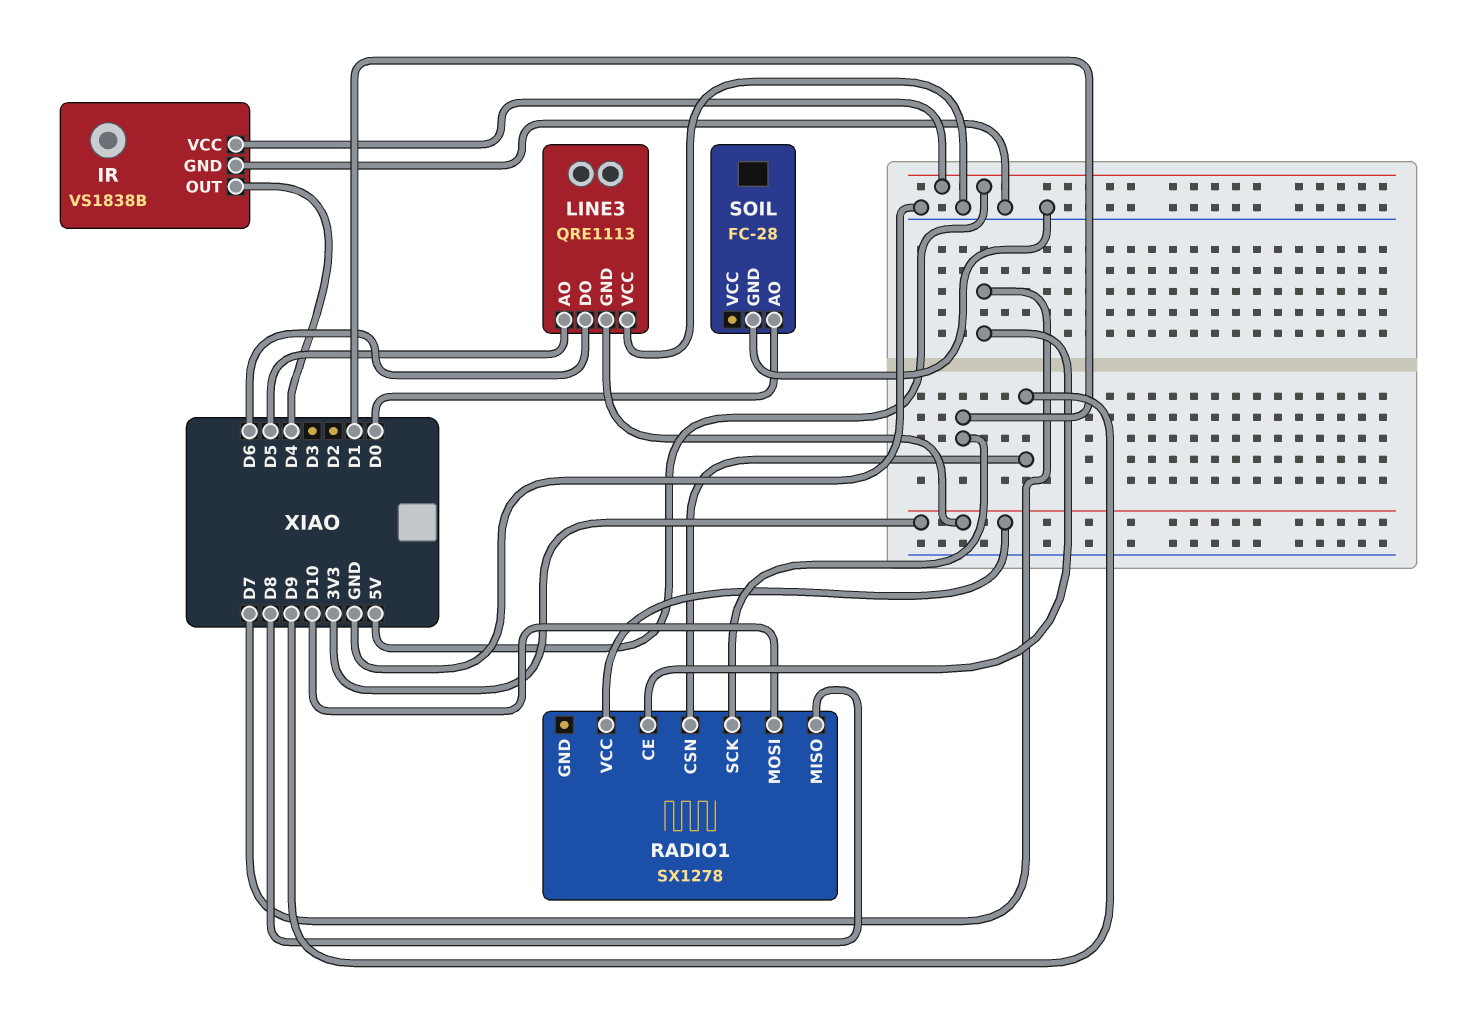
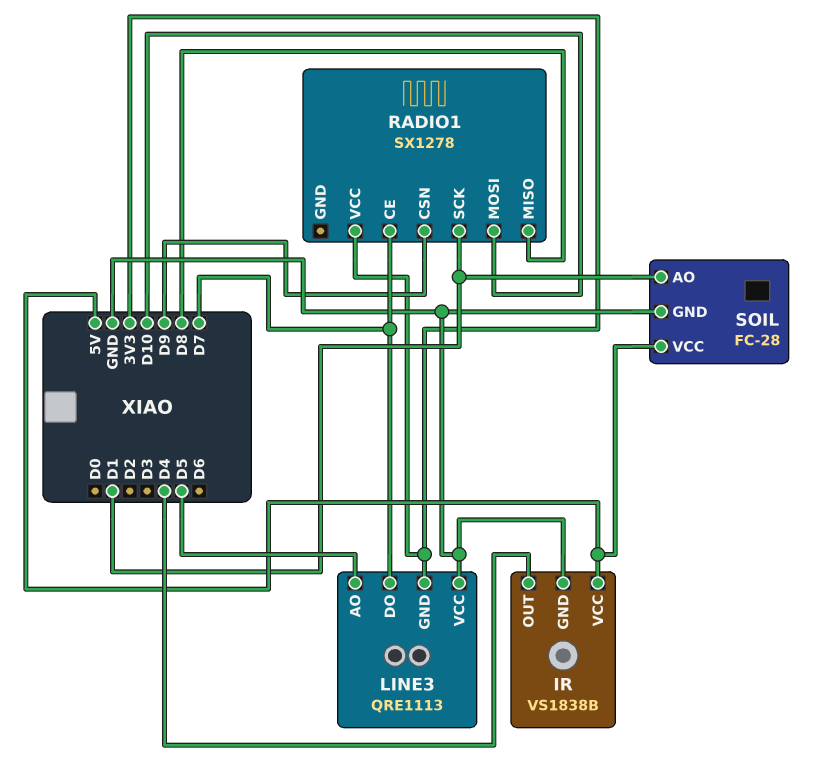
LINE3 pin DO: D6 -> D7
SOIL pin AO: D0 -> D1
SOIL pin VCC: none -> 5V

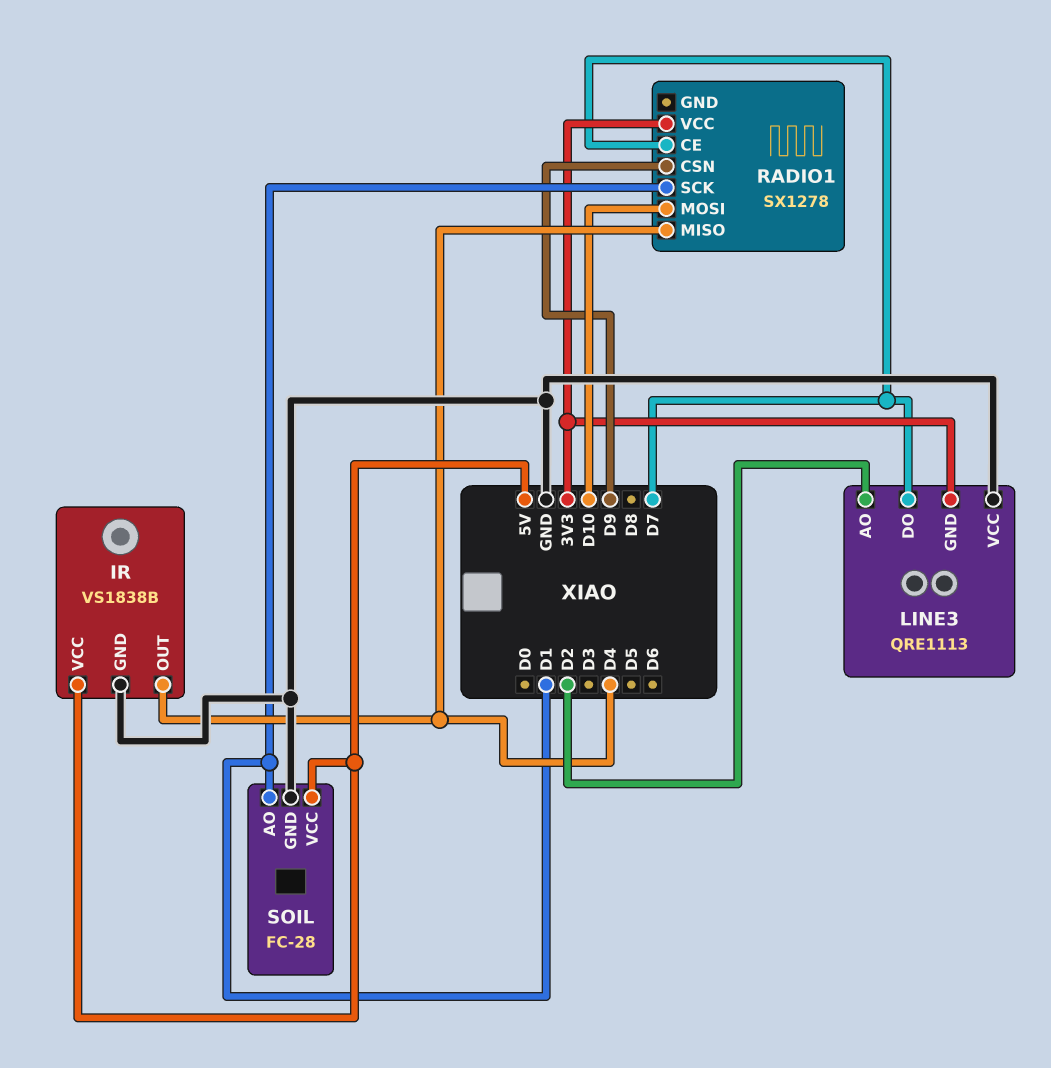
LINE3 pin AO: D5 -> D2
RADIO1 pin MISO: D8 -> D4

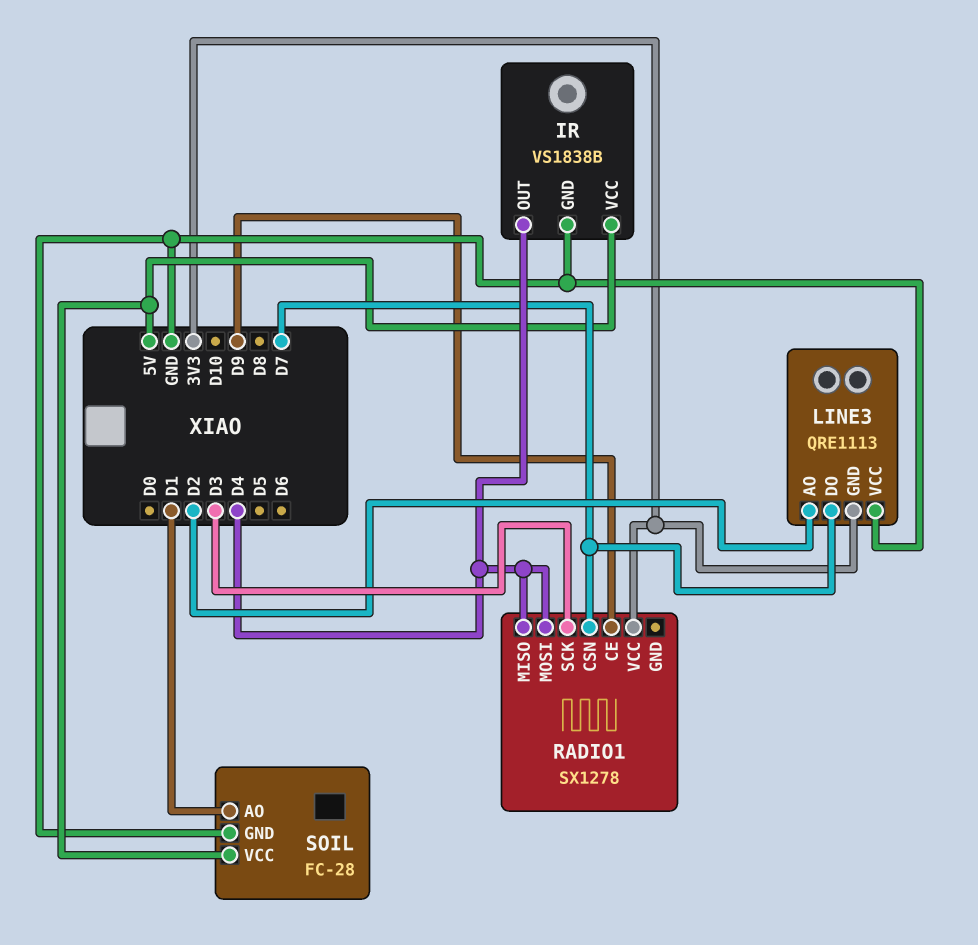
RADIO1 pin CE: D7 -> D9
RADIO1 pin CSN: D9 -> D7
RADIO1 pin MOSI: D10 -> D4
RADIO1 pin SCK: D1 -> D3

